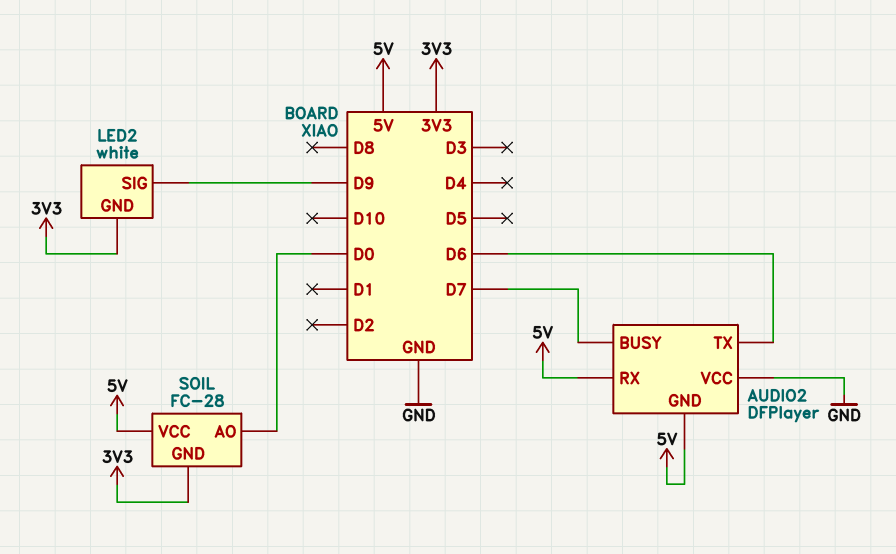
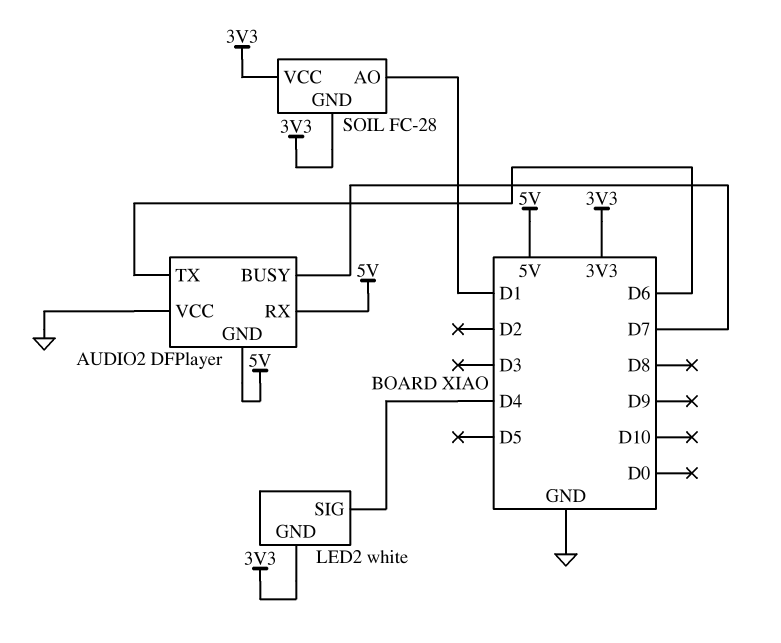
LED2 pin SIG: D9 -> D4
SOIL pin AO: D0 -> D1
SOIL pin VCC: 5V -> 3V3

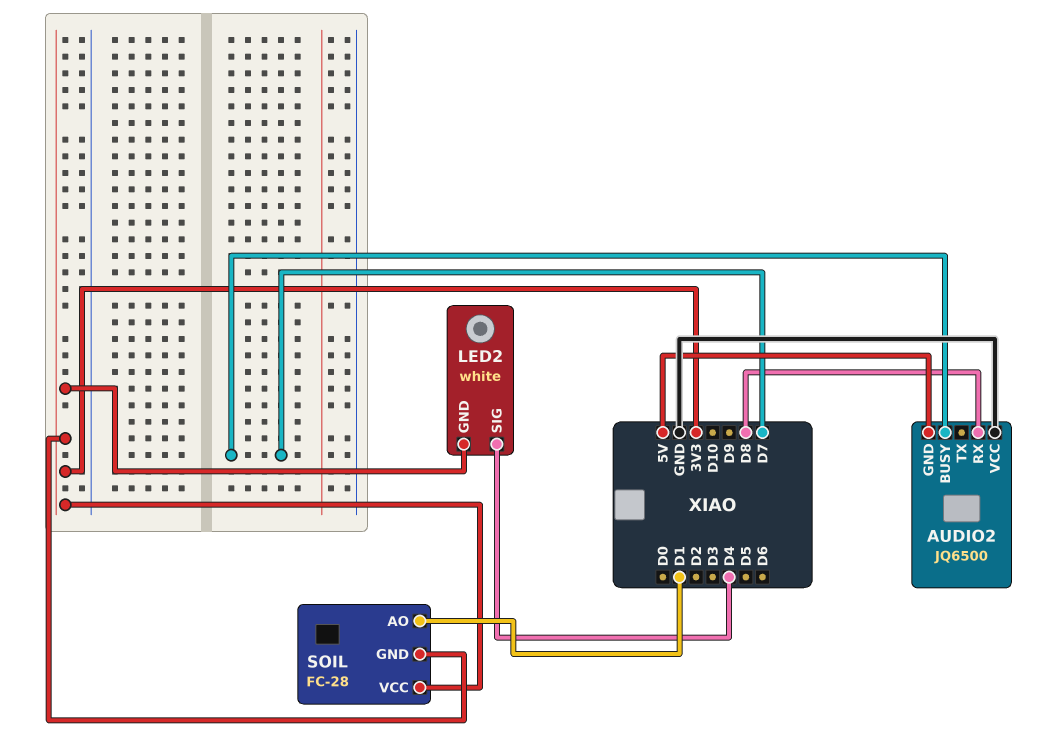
AUDIO2: DFPlayer -> JQ6500
AUDIO2 pin RX: 5V -> D8
AUDIO2 pin TX: D6 -> none

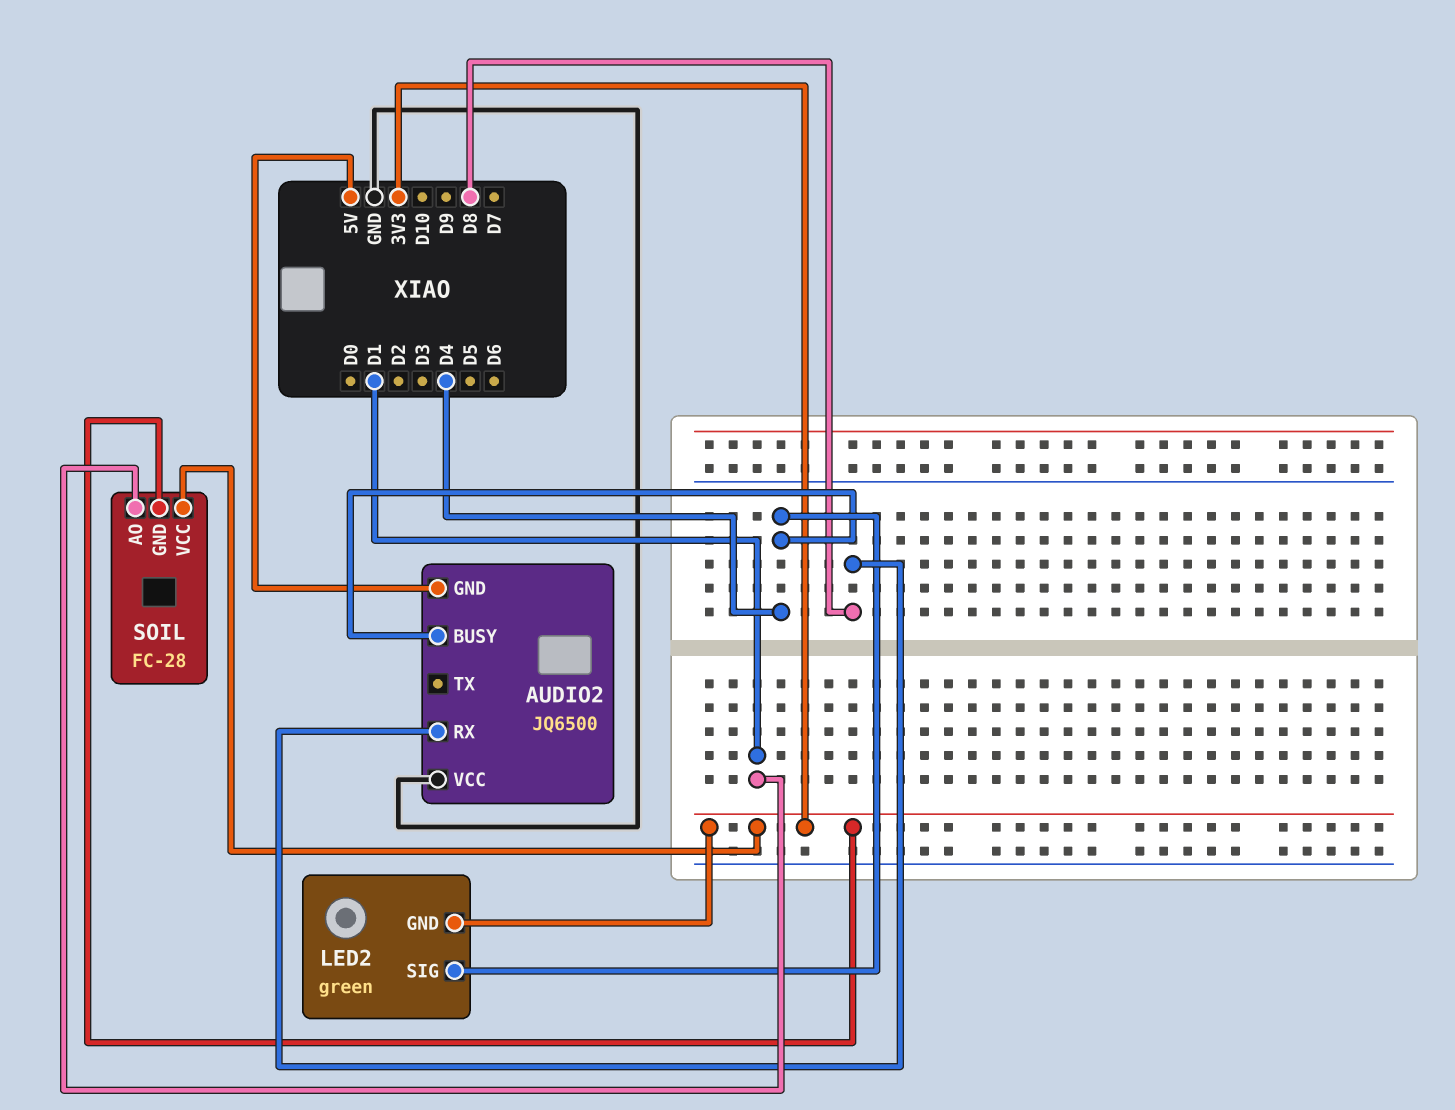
AUDIO2 pin BUSY: D7 -> D4
LED2: white -> green

